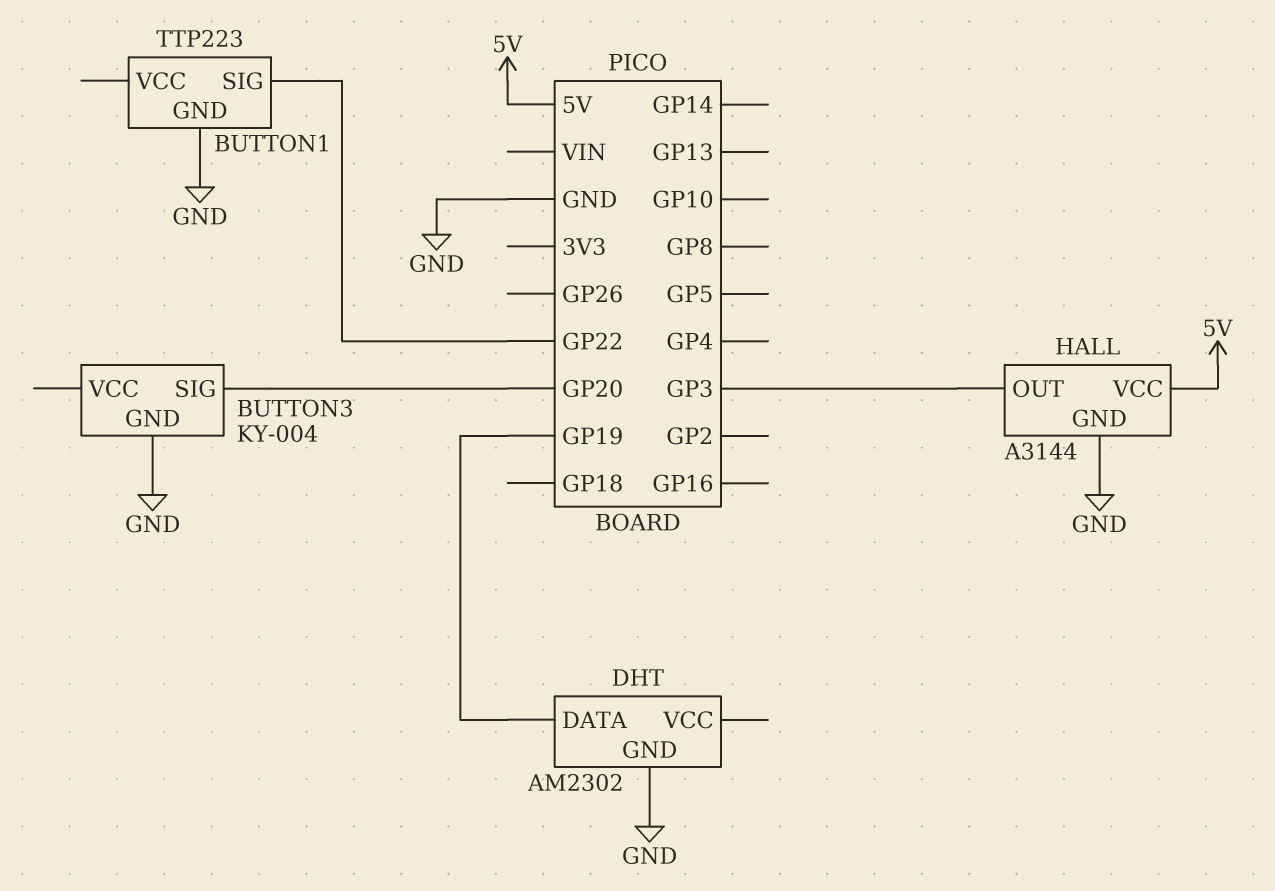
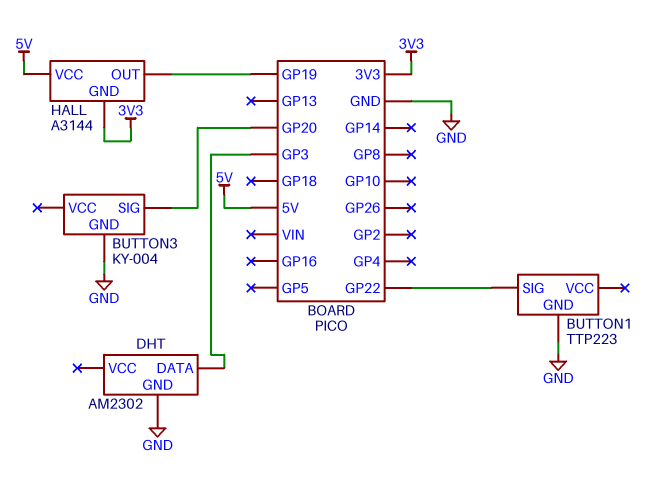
DHT pin DATA: GP19 -> GP3
HALL pin GND: GND -> 3V3
HALL pin OUT: GP3 -> GP19

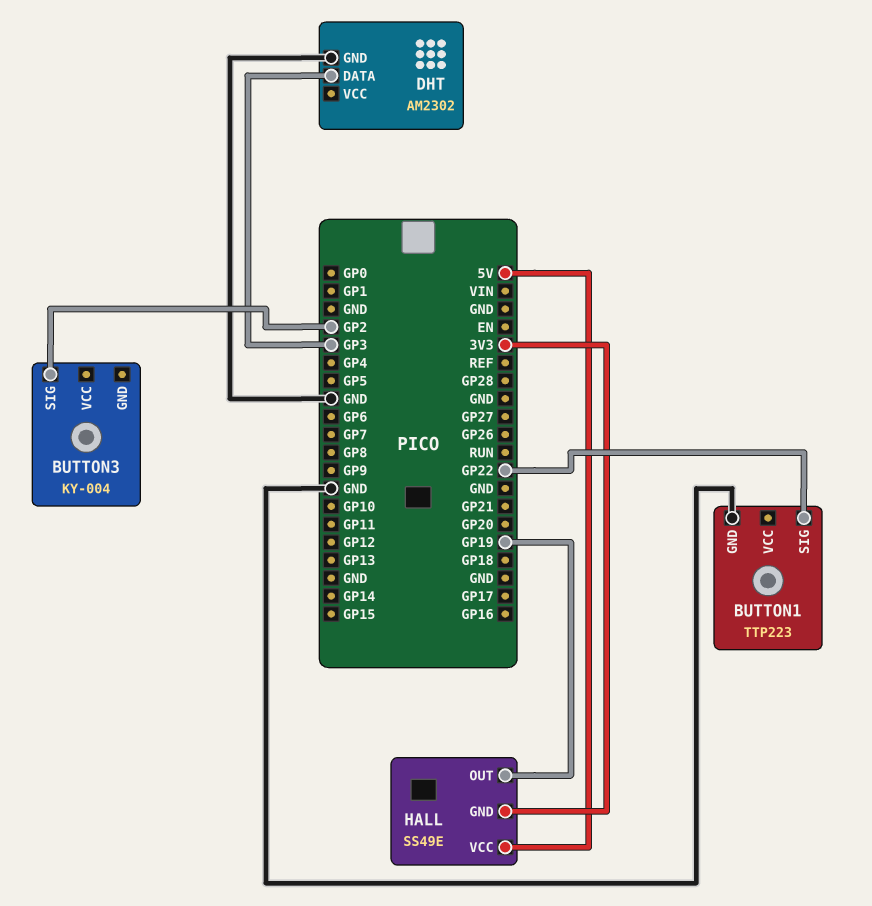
BUTTON3 pin GND: GND -> none
BUTTON3 pin SIG: GP20 -> GP2
HALL: A3144 -> SS49E

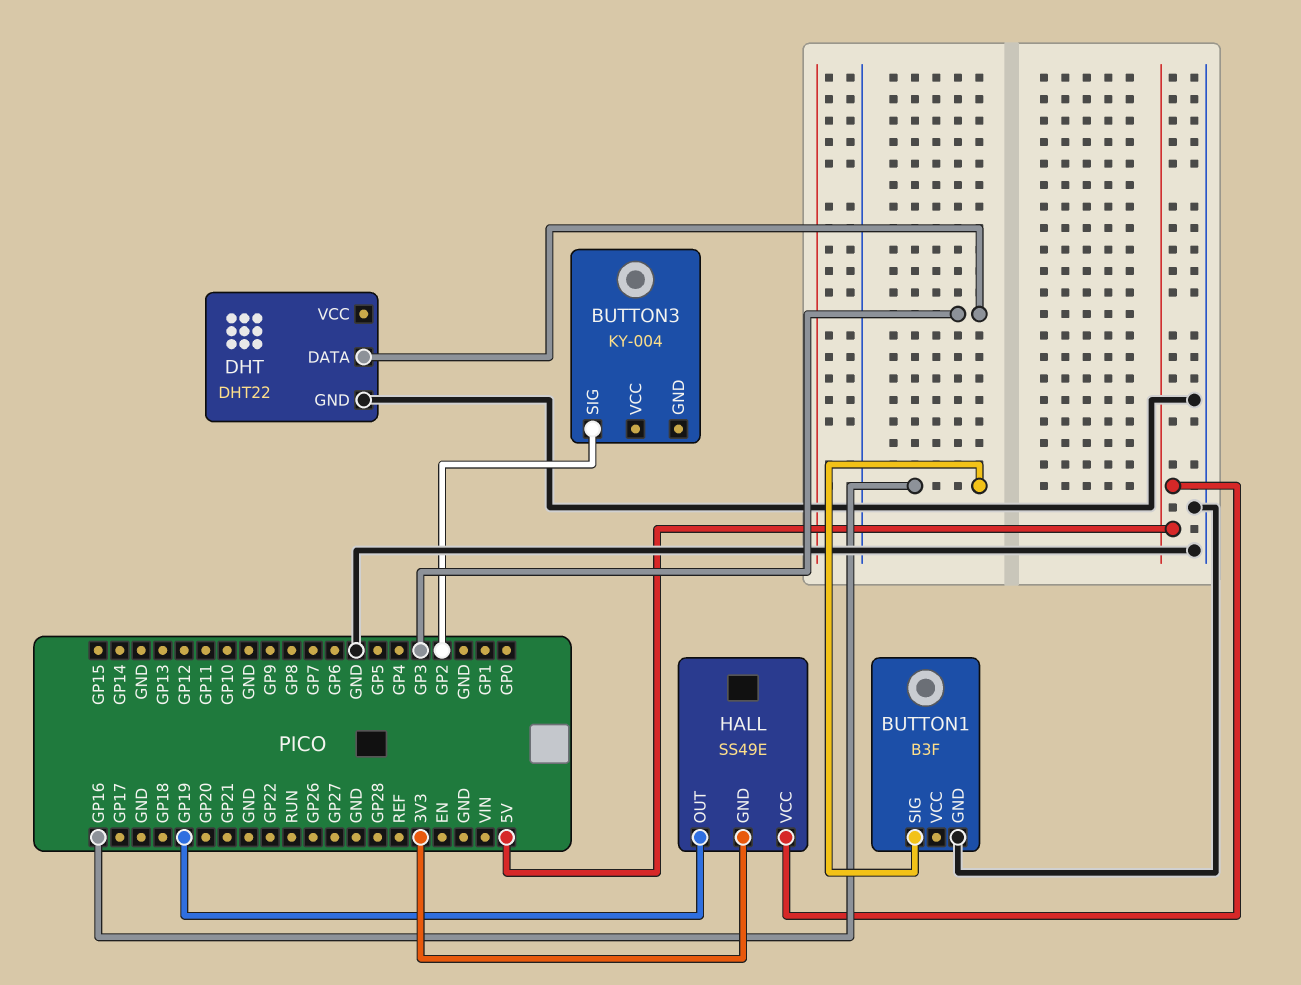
BUTTON1: TTP223 -> B3F
BUTTON1 pin SIG: GP22 -> GP16
DHT: AM2302 -> DHT22

